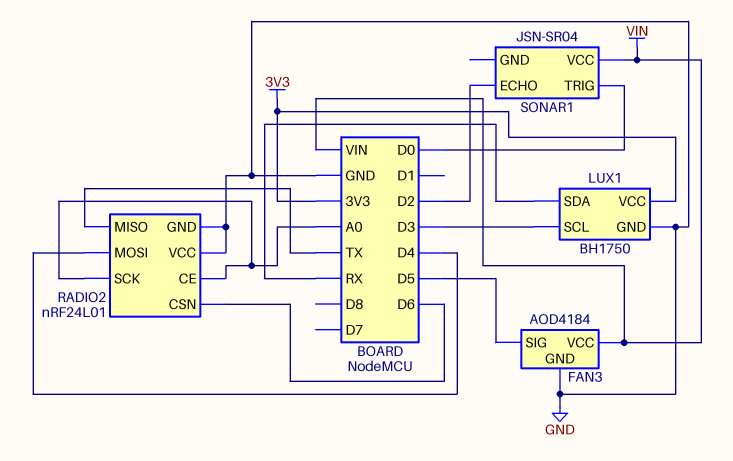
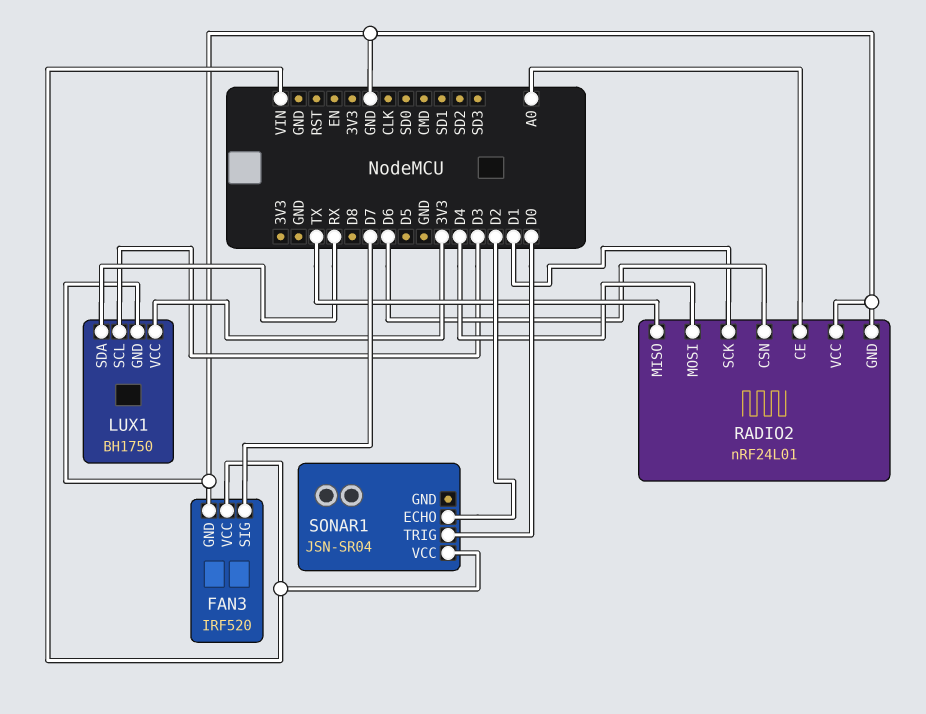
FAN3: AOD4184 -> IRF520
FAN3 pin SIG: D5 -> D7
RADIO2 pin SCK: A0 -> D1

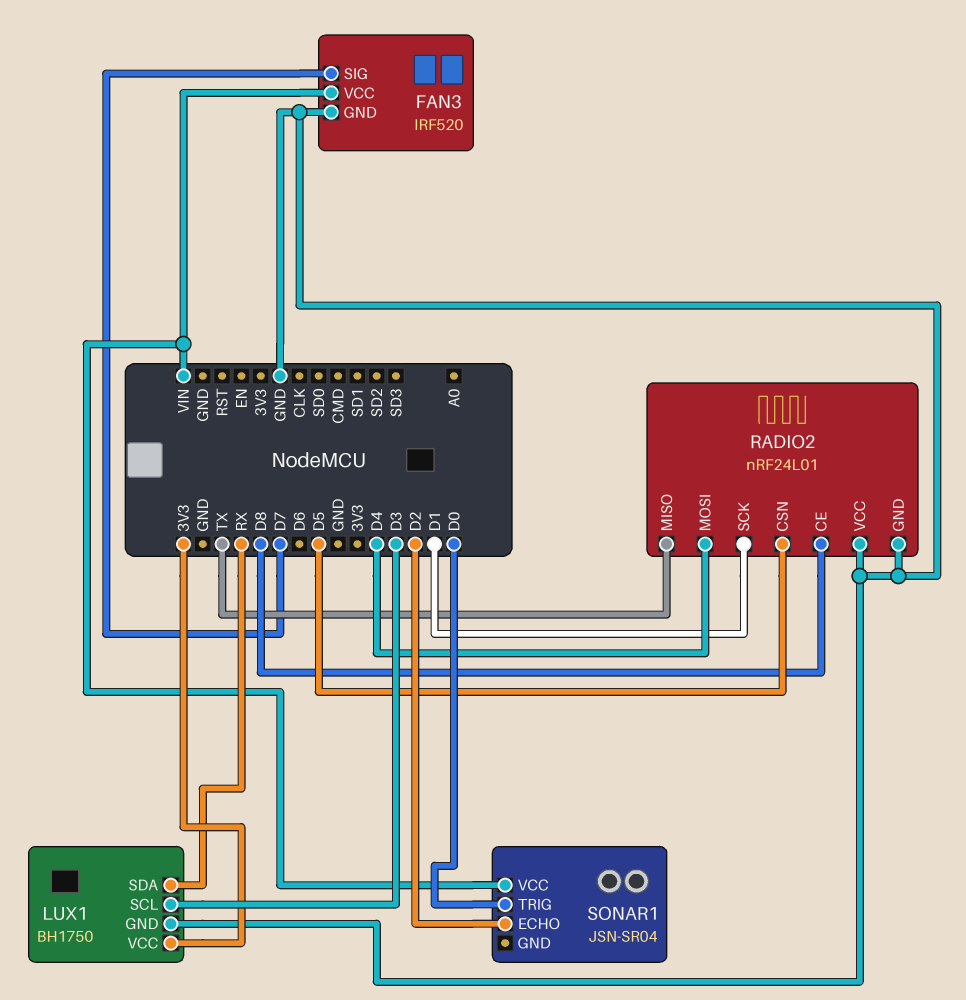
RADIO2 pin CE: A0 -> D8
RADIO2 pin CSN: D6 -> D5

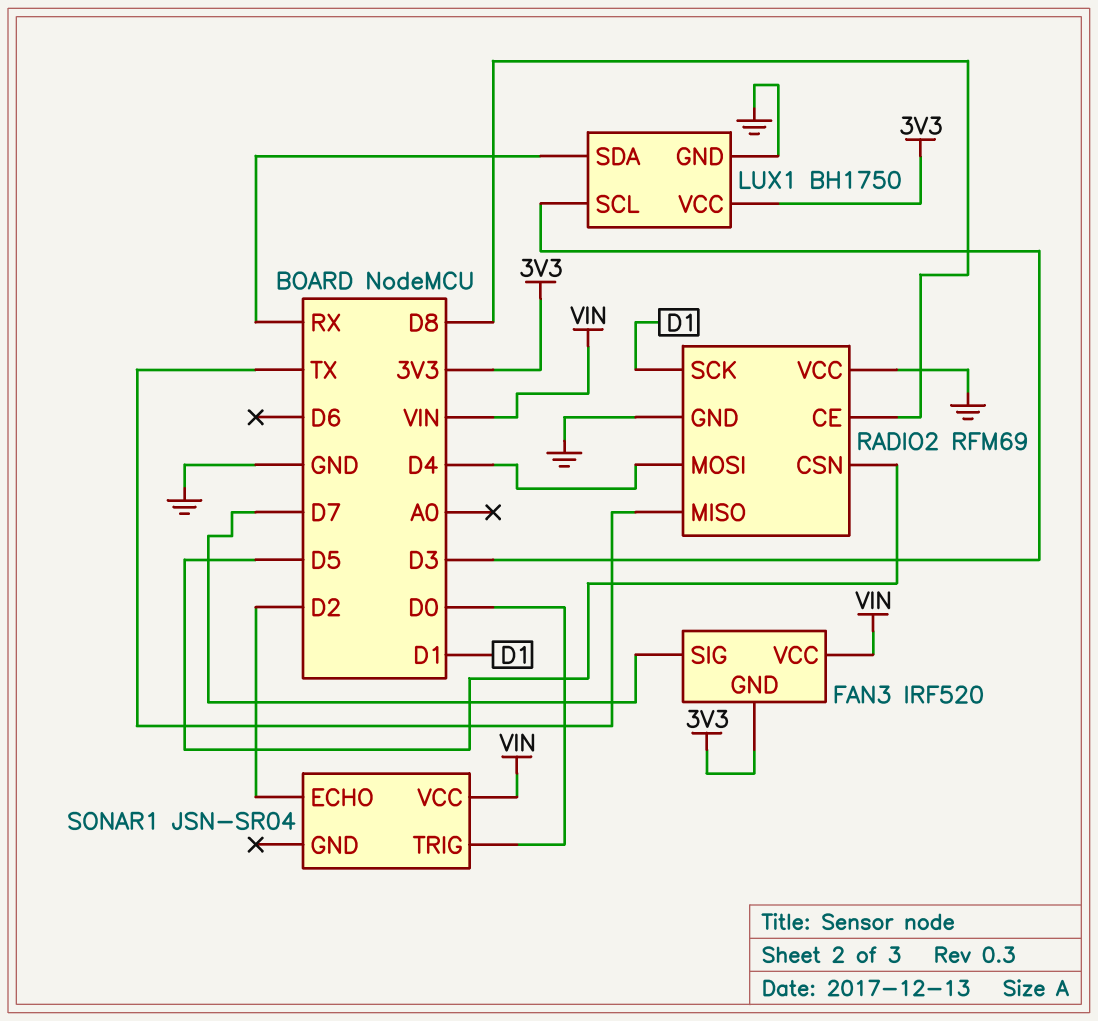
FAN3 pin GND: GND -> 3V3
RADIO2: nRF24L01 -> RFM69

